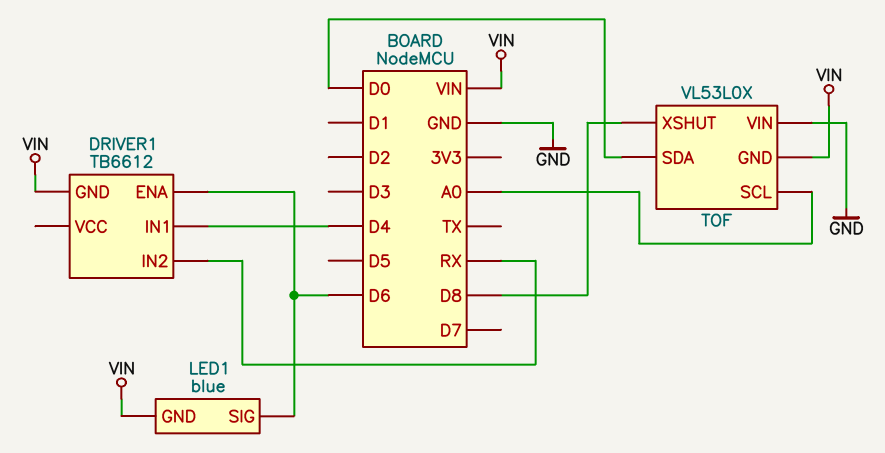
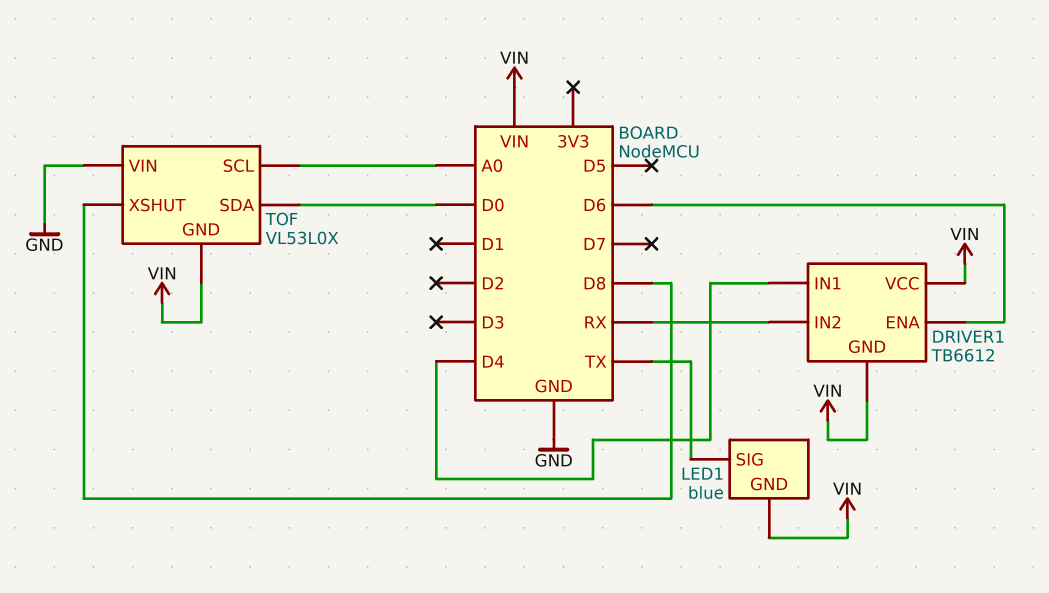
DRIVER1 pin VCC: none -> VIN
LED1 pin SIG: D6 -> TX

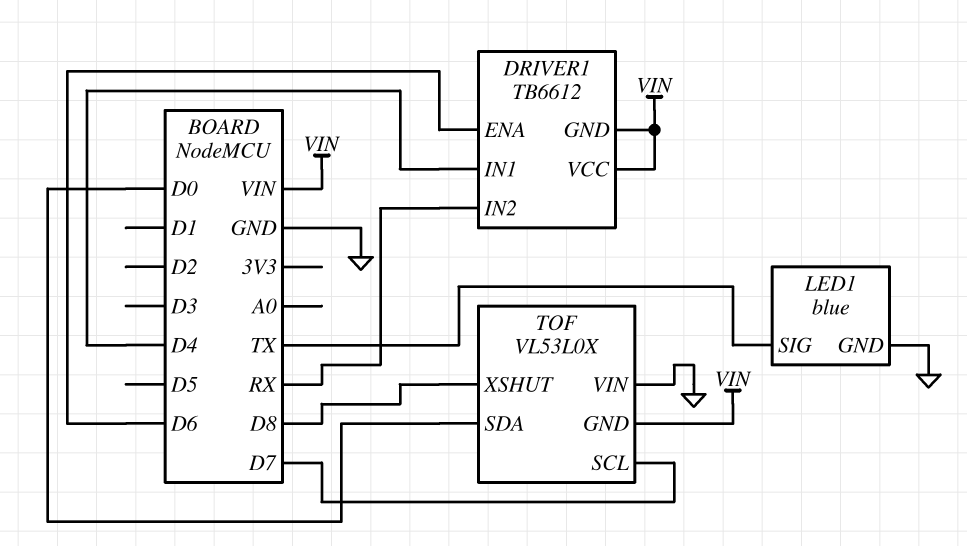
LED1 pin GND: VIN -> GND
TOF pin SCL: A0 -> D7

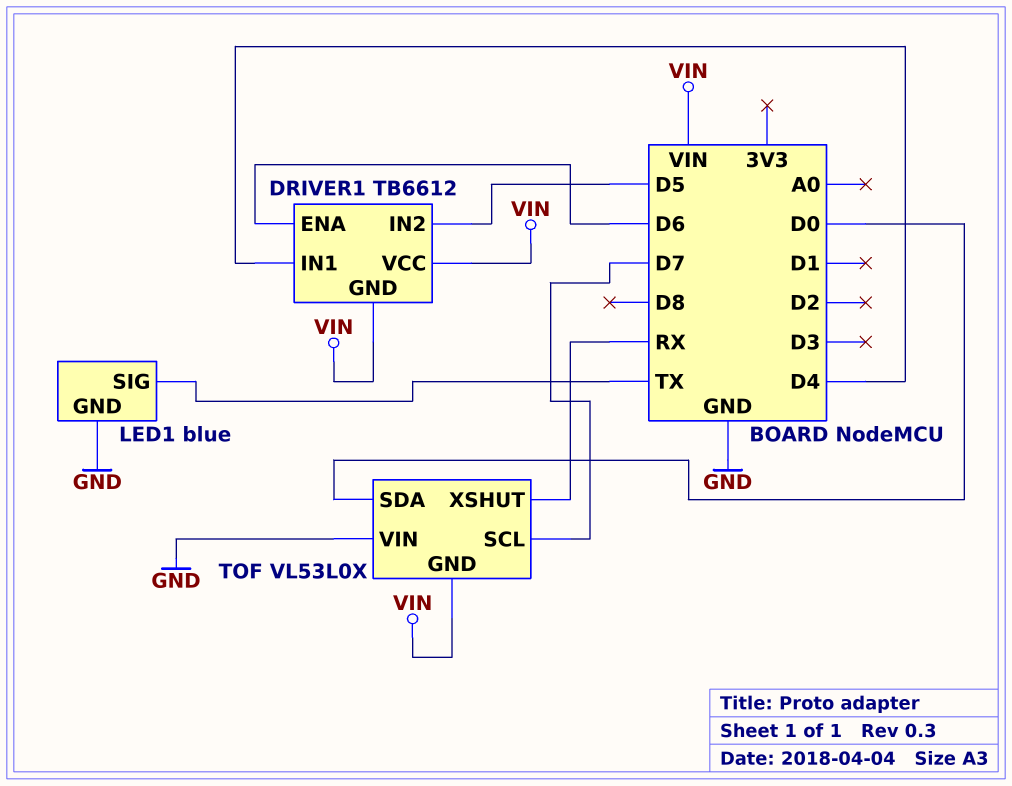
DRIVER1 pin IN2: RX -> D5
TOF pin XSHUT: D8 -> RX

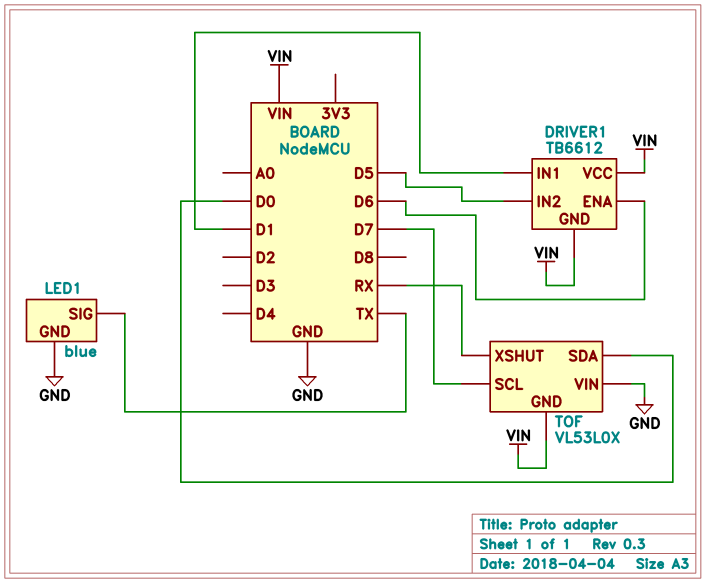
DRIVER1 pin IN1: D4 -> D1

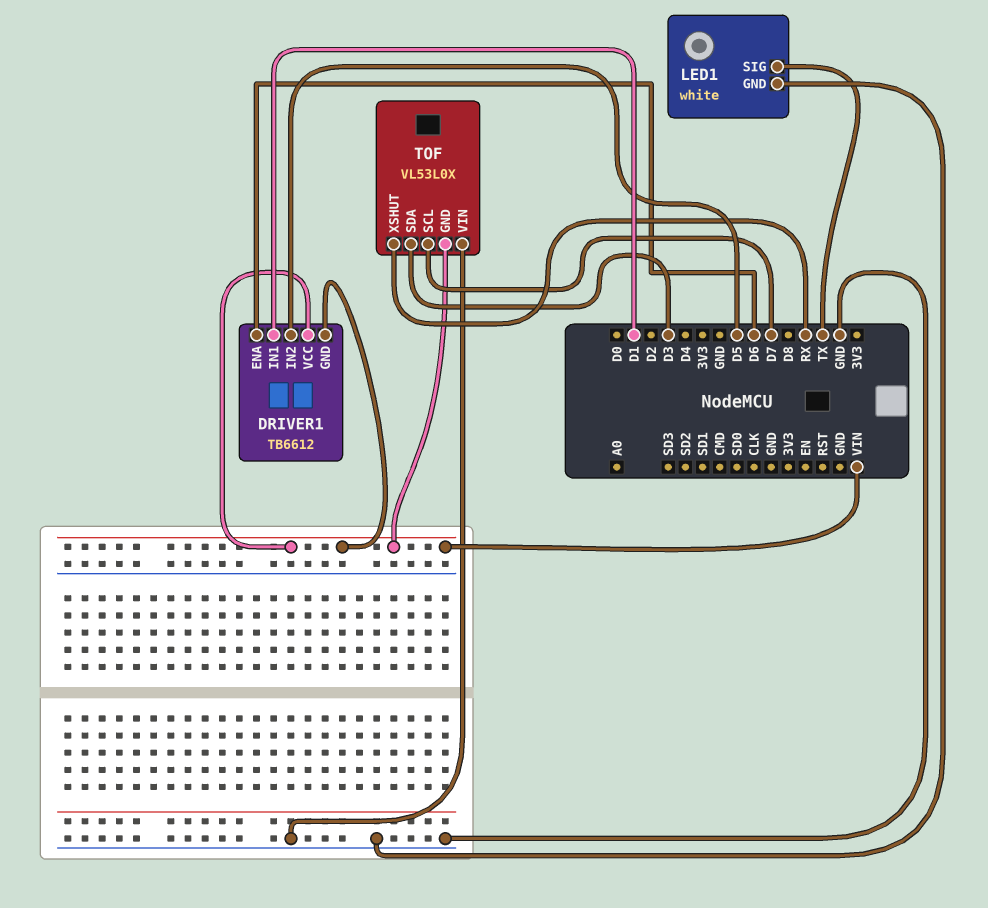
LED1: blue -> white
TOF pin SDA: D0 -> D3

